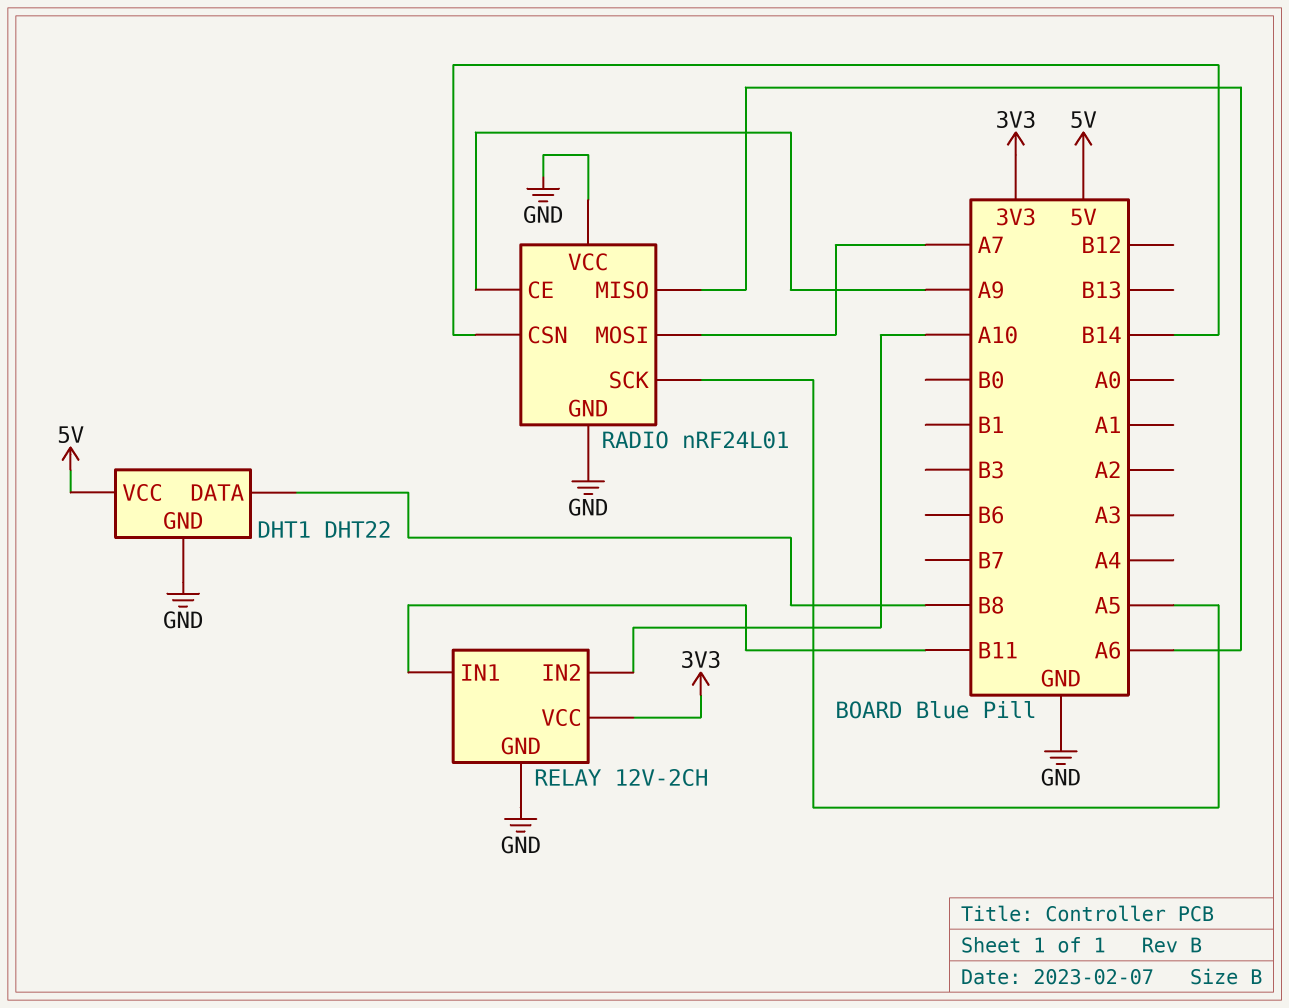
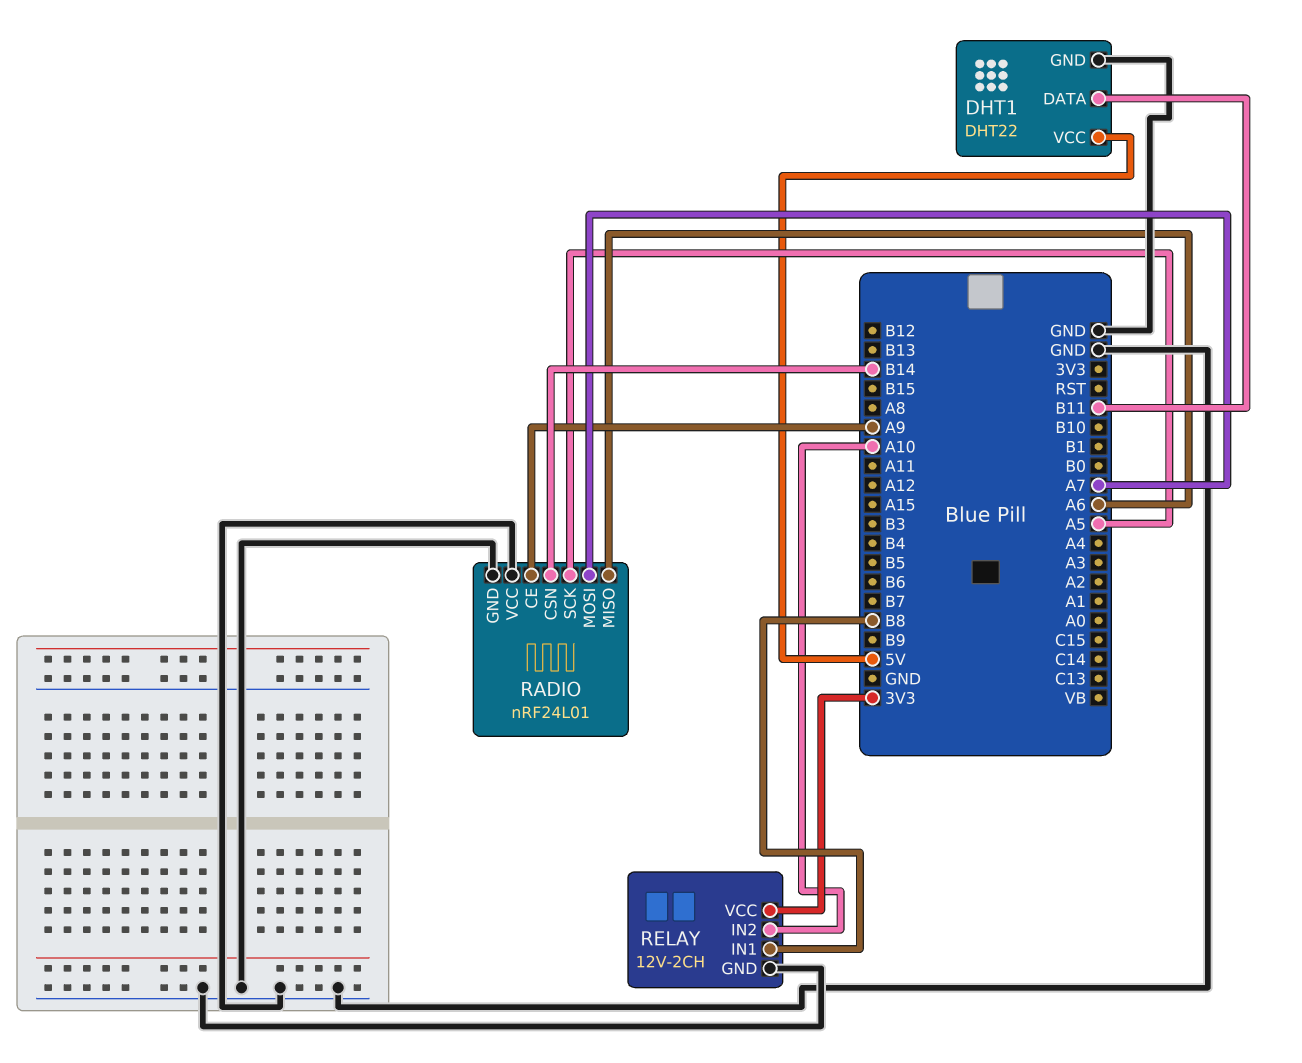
DHT1 pin DATA: B8 -> B11
RELAY pin IN1: B11 -> B8

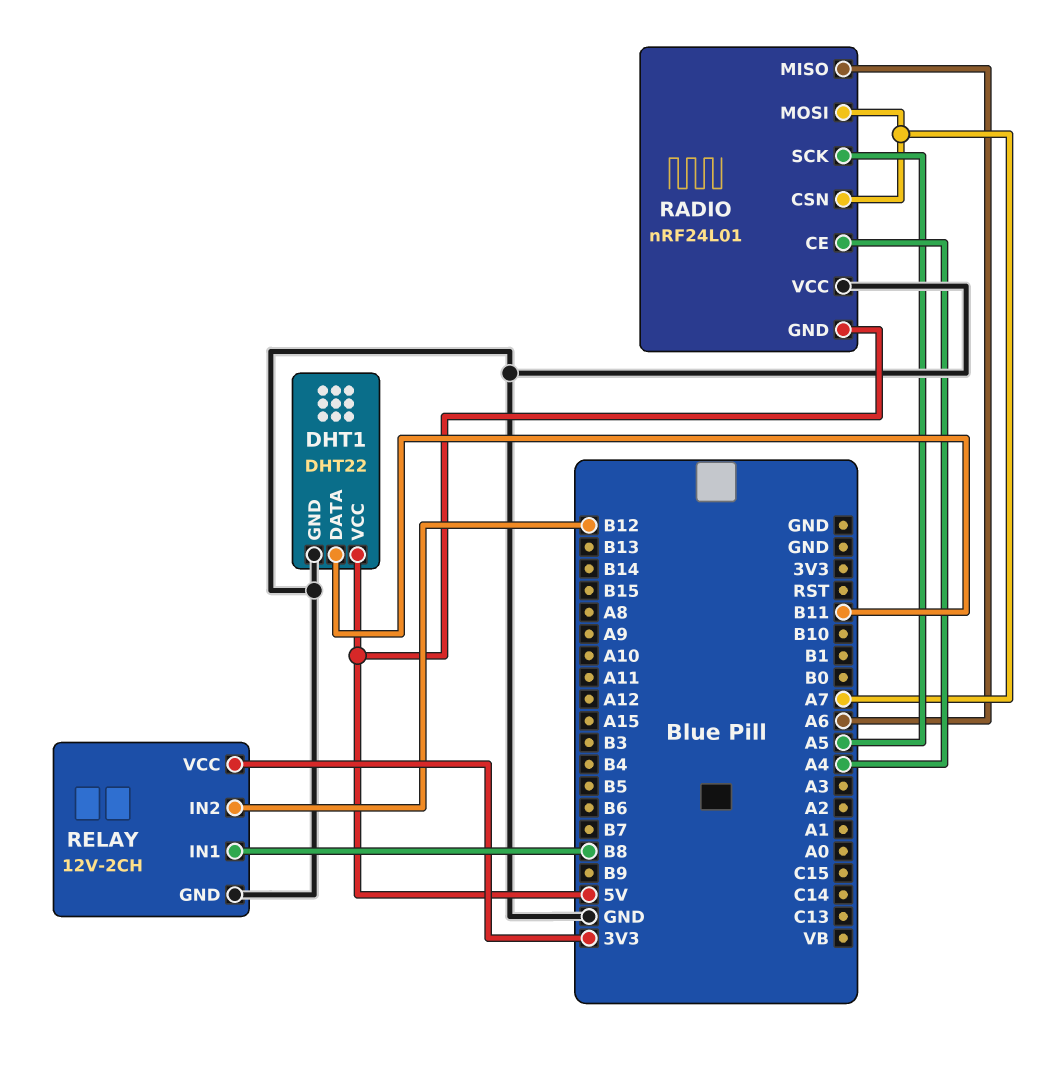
RADIO pin CE: A9 -> A4
RADIO pin CSN: B14 -> A7
RADIO pin GND: GND -> 5V
RELAY pin IN2: A10 -> B12

